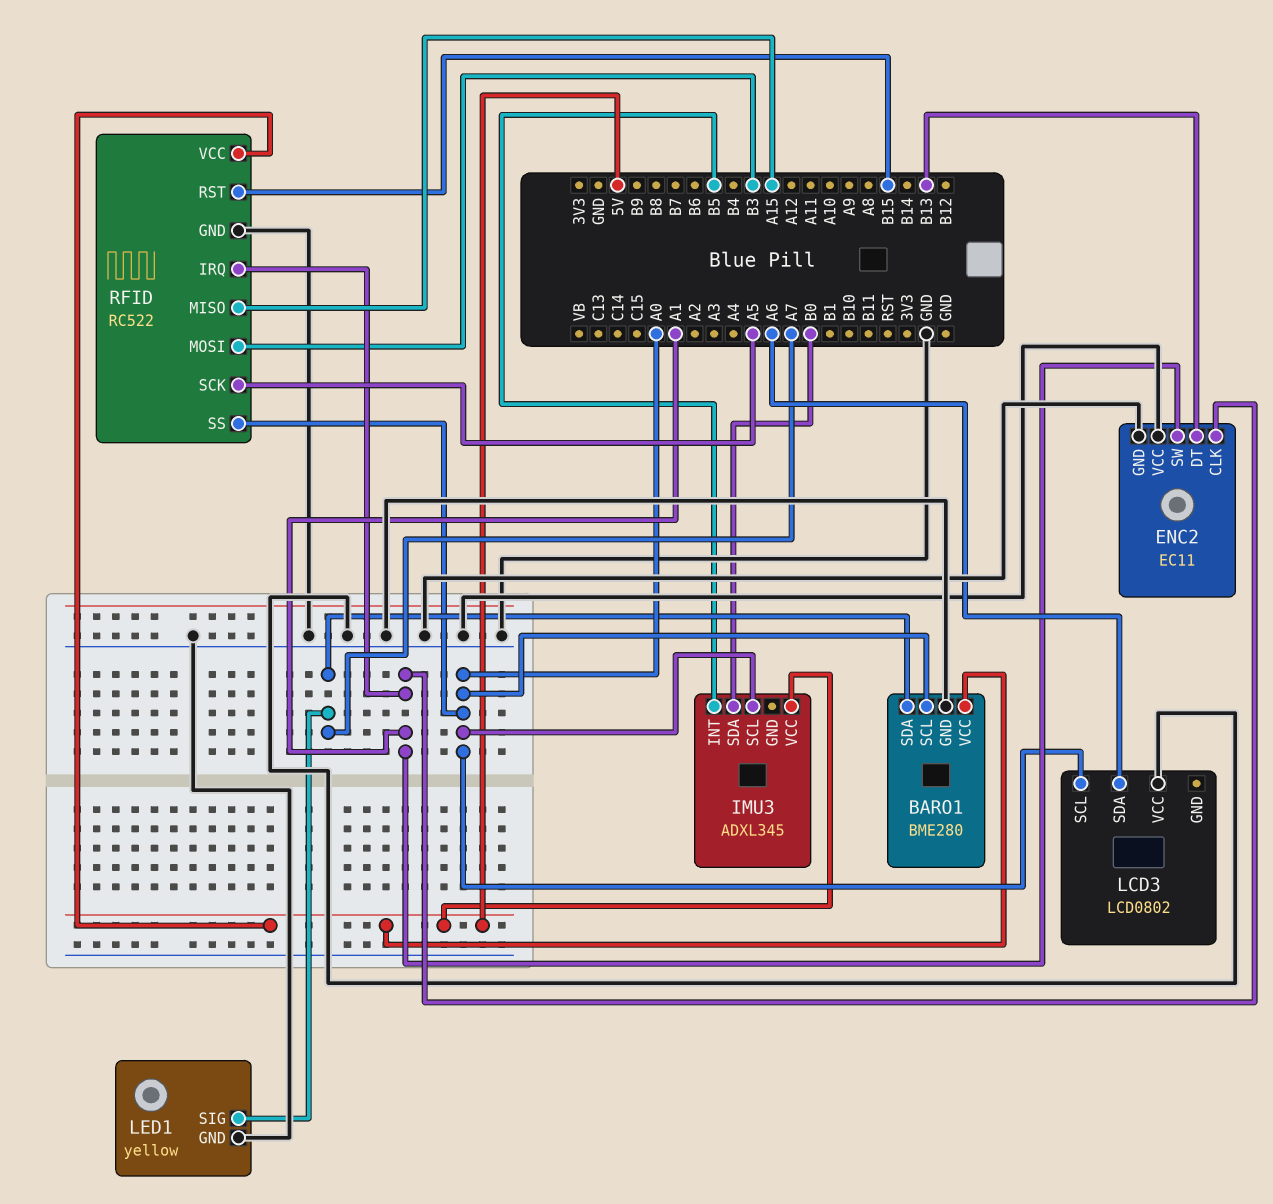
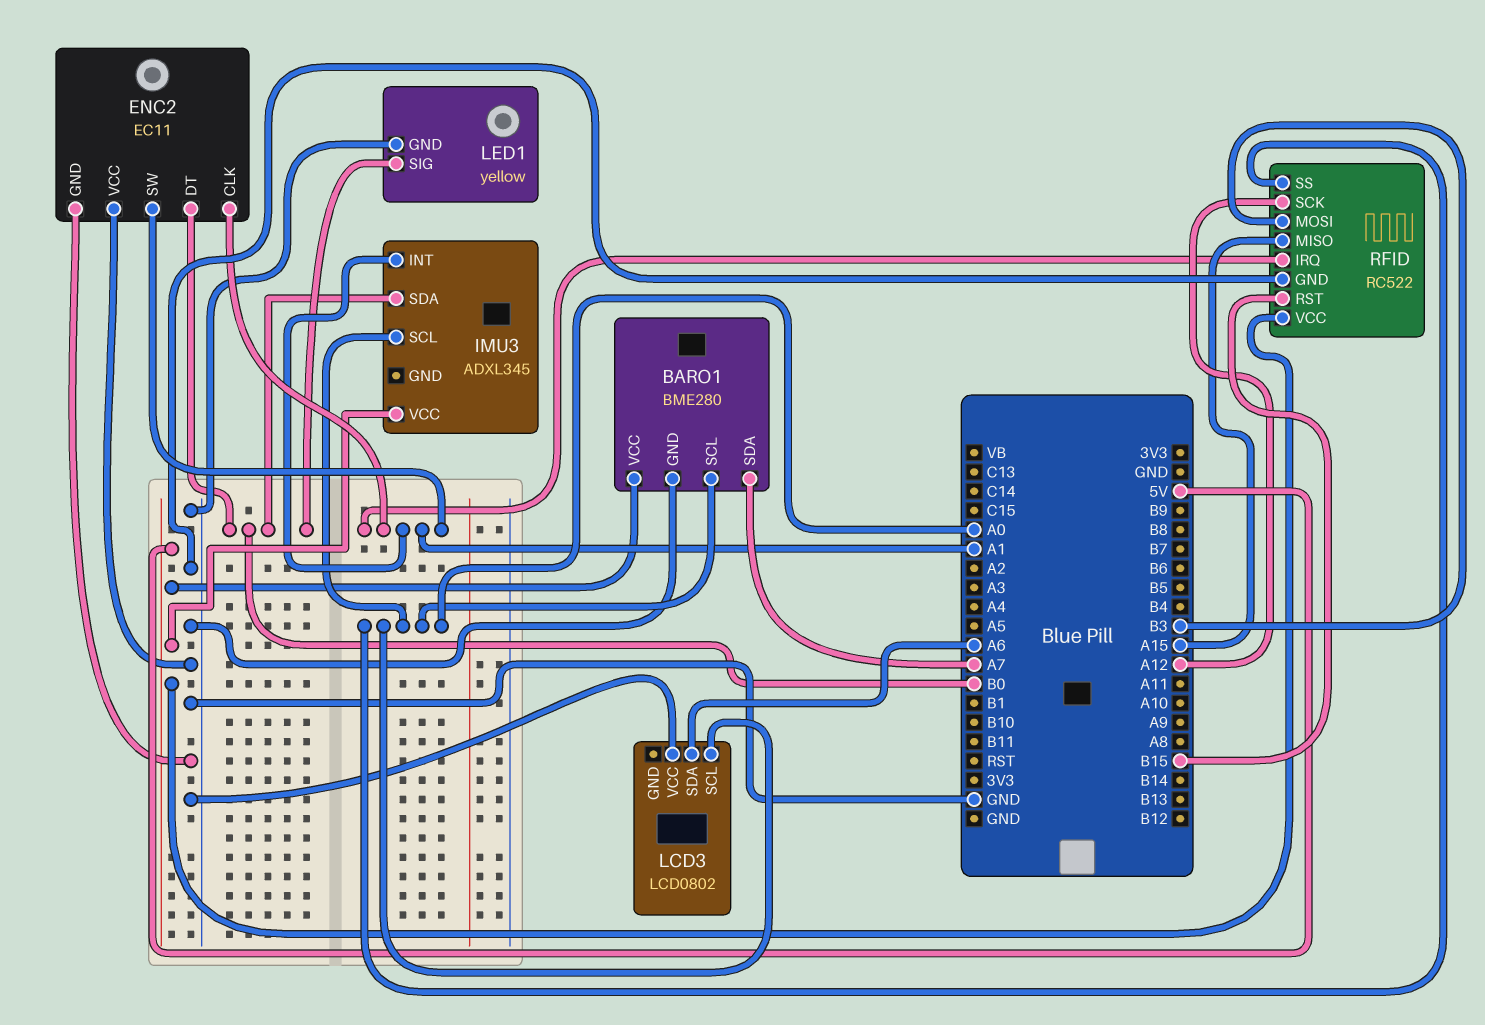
ENC2 pin DT: B13 -> B0
IMU3 pin INT: B5 -> A1
LED1 pin SIG: A7 -> B0
RFID pin SCK: A5 -> A12

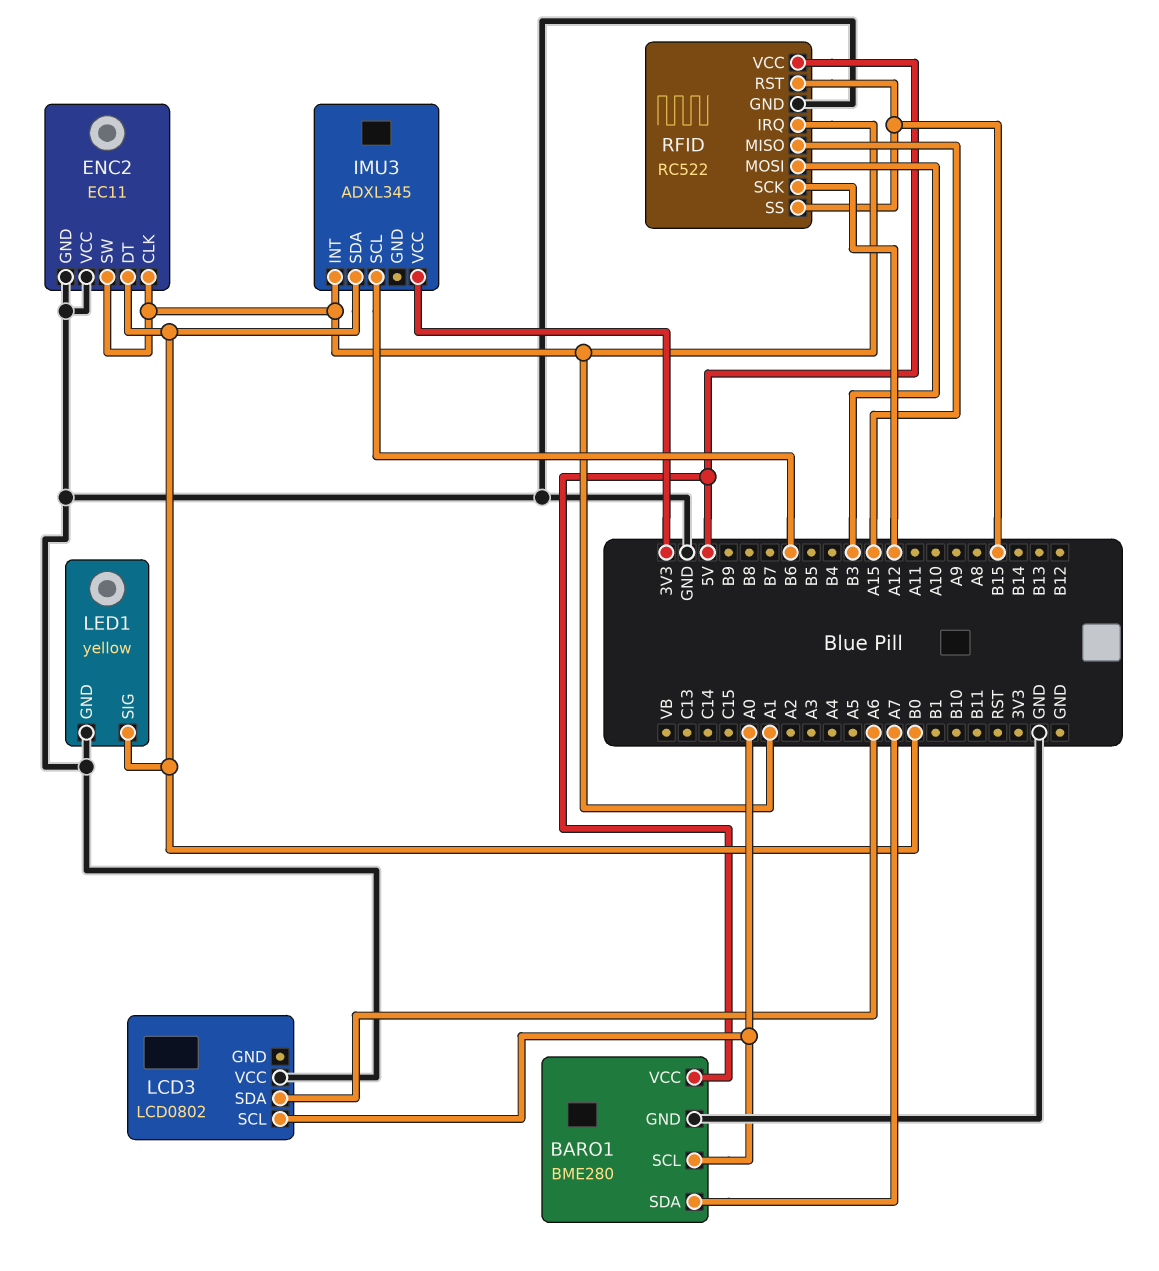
IMU3 pin SCL: A0 -> B6
IMU3 pin VCC: 5V -> 3V3
RFID pin SS: A0 -> B15

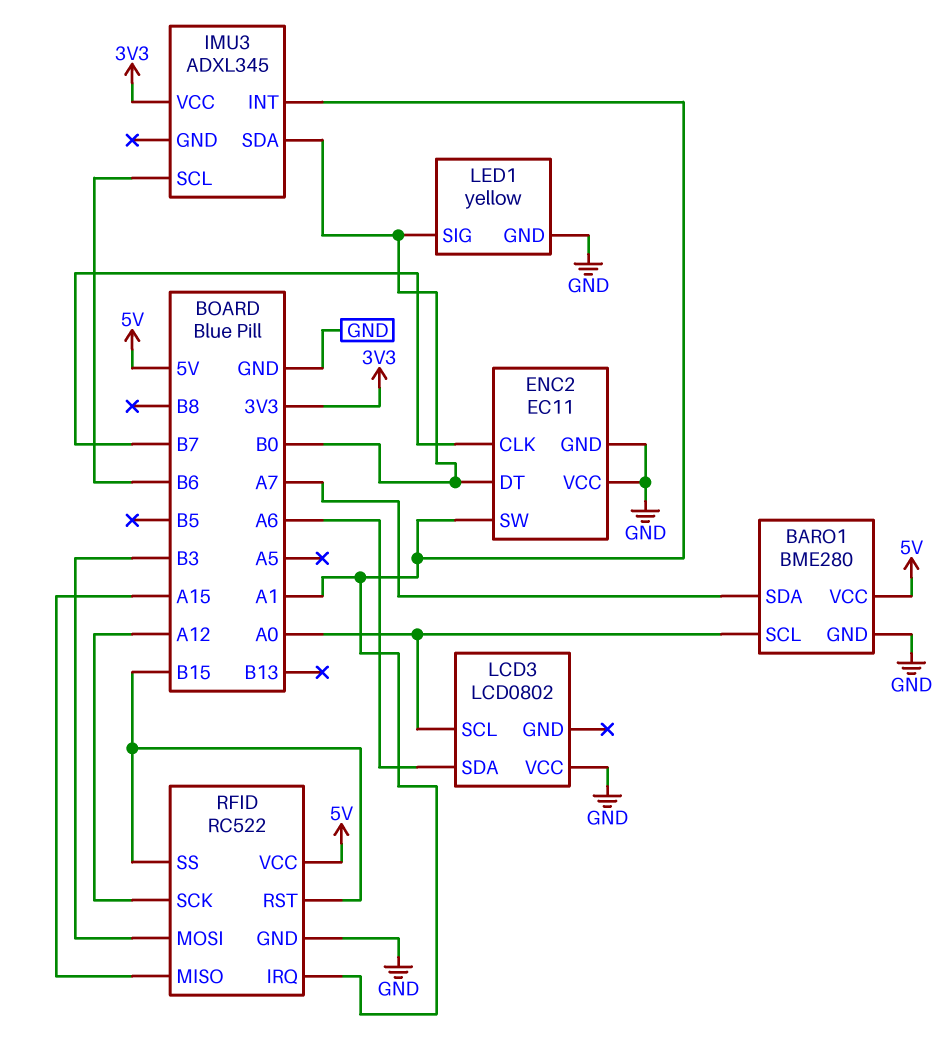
ENC2 pin CLK: A1 -> B7

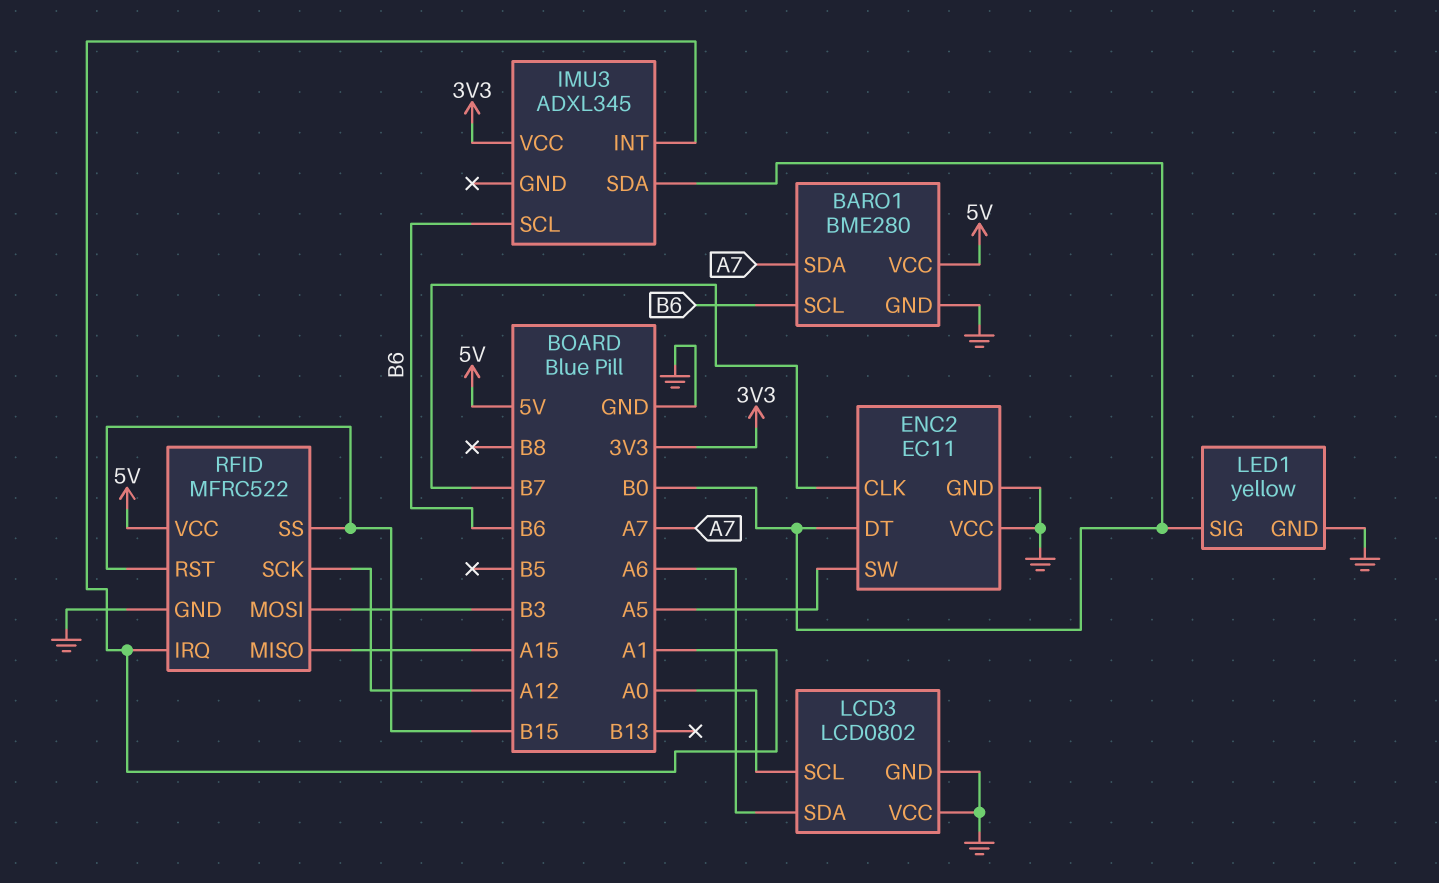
BARO1 pin SCL: A0 -> B6
ENC2 pin SW: A1 -> A5
LCD3 pin GND: none -> GND
RFID: RC522 -> MFRC522

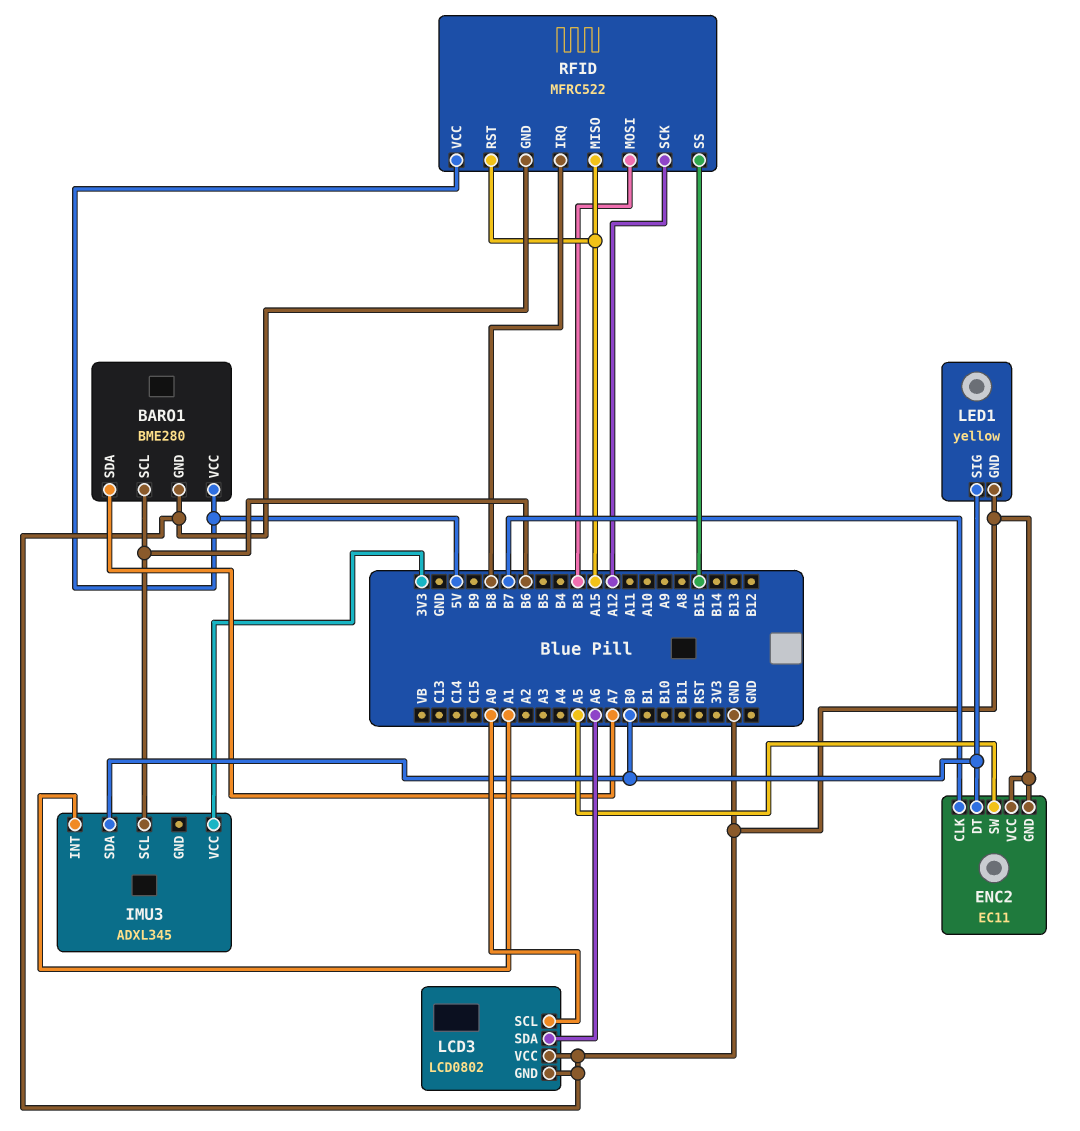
RFID pin IRQ: A1 -> B8
RFID pin RST: B15 -> A15

